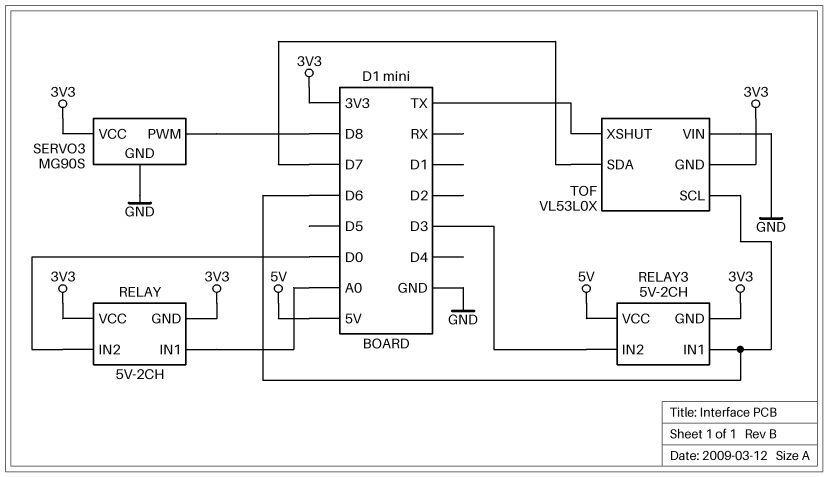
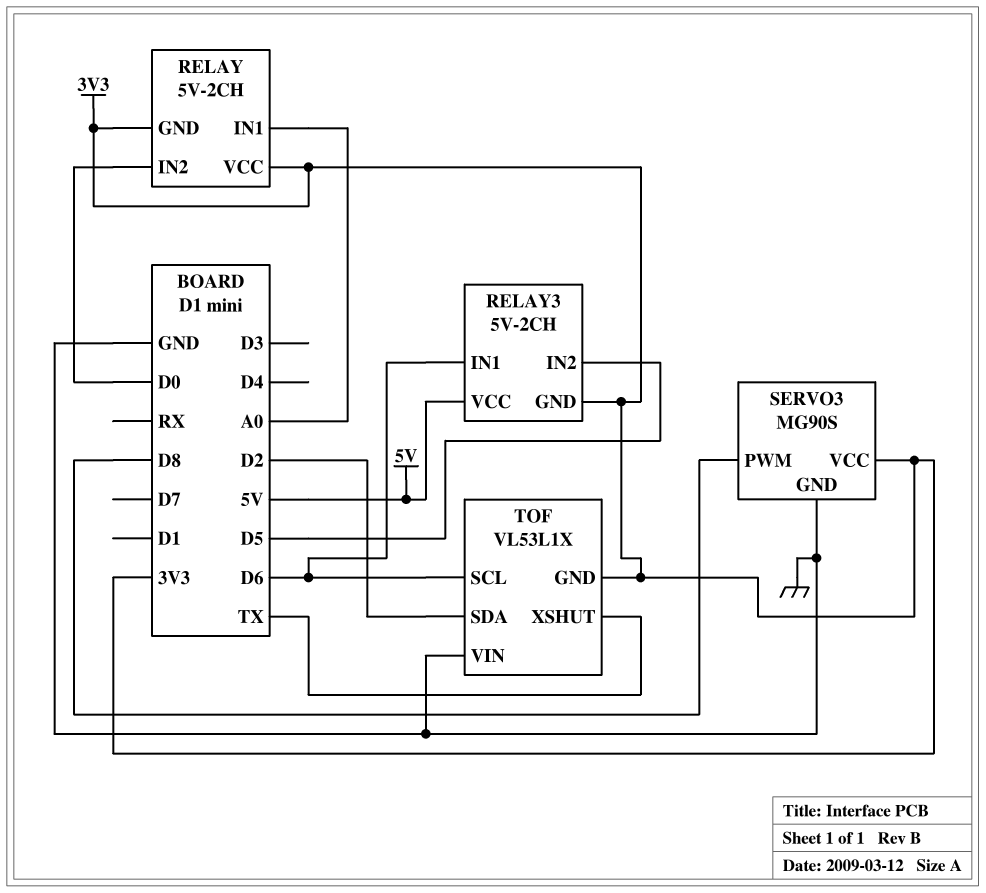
RELAY3 pin IN2: D3 -> D5
TOF: VL53L0X -> VL53L1X
TOF pin SDA: D7 -> D2

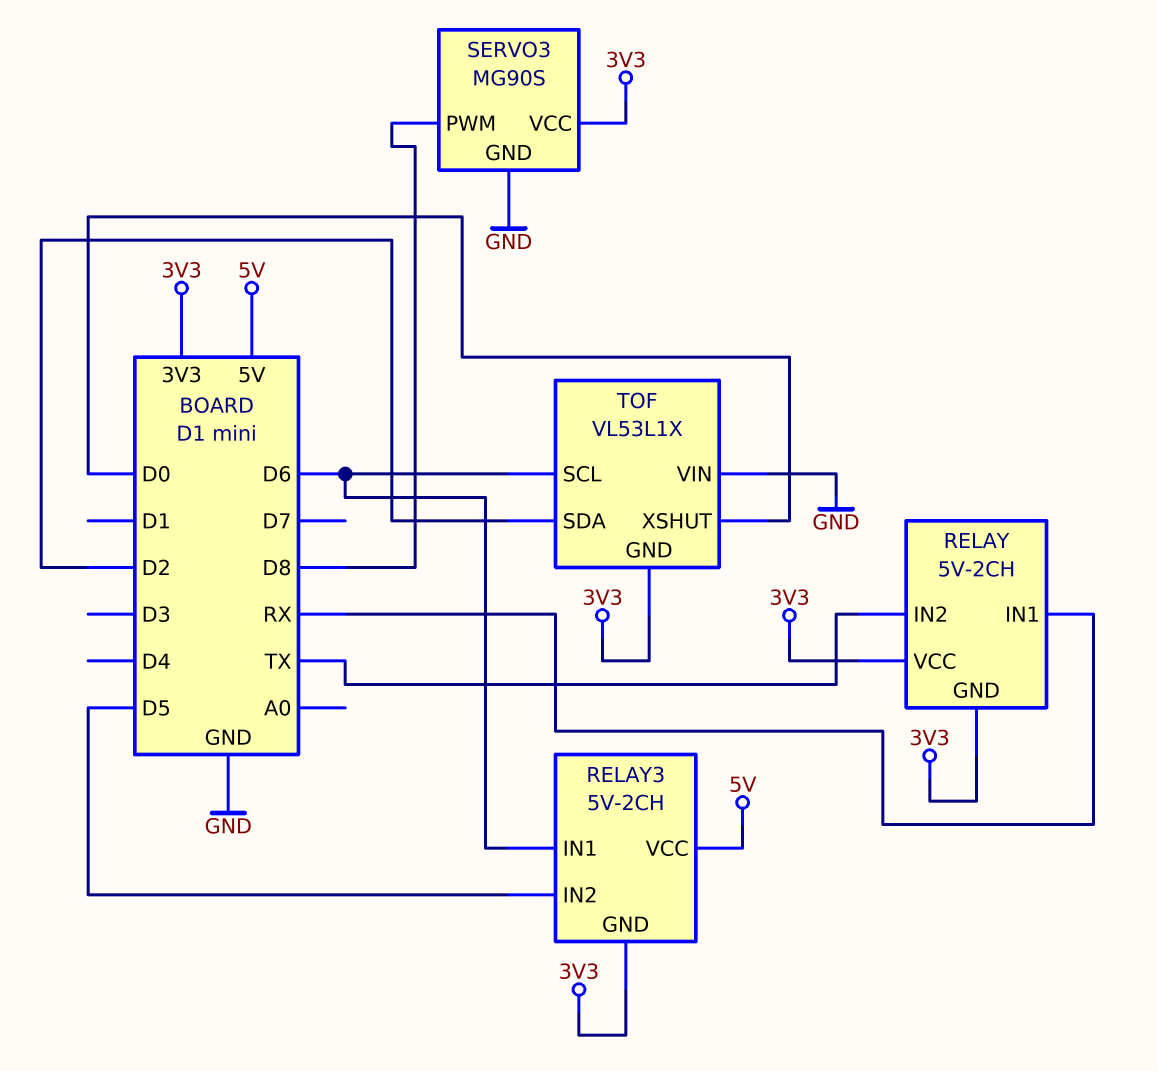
RELAY pin IN1: A0 -> RX
RELAY pin IN2: D0 -> TX
TOF pin XSHUT: TX -> D0

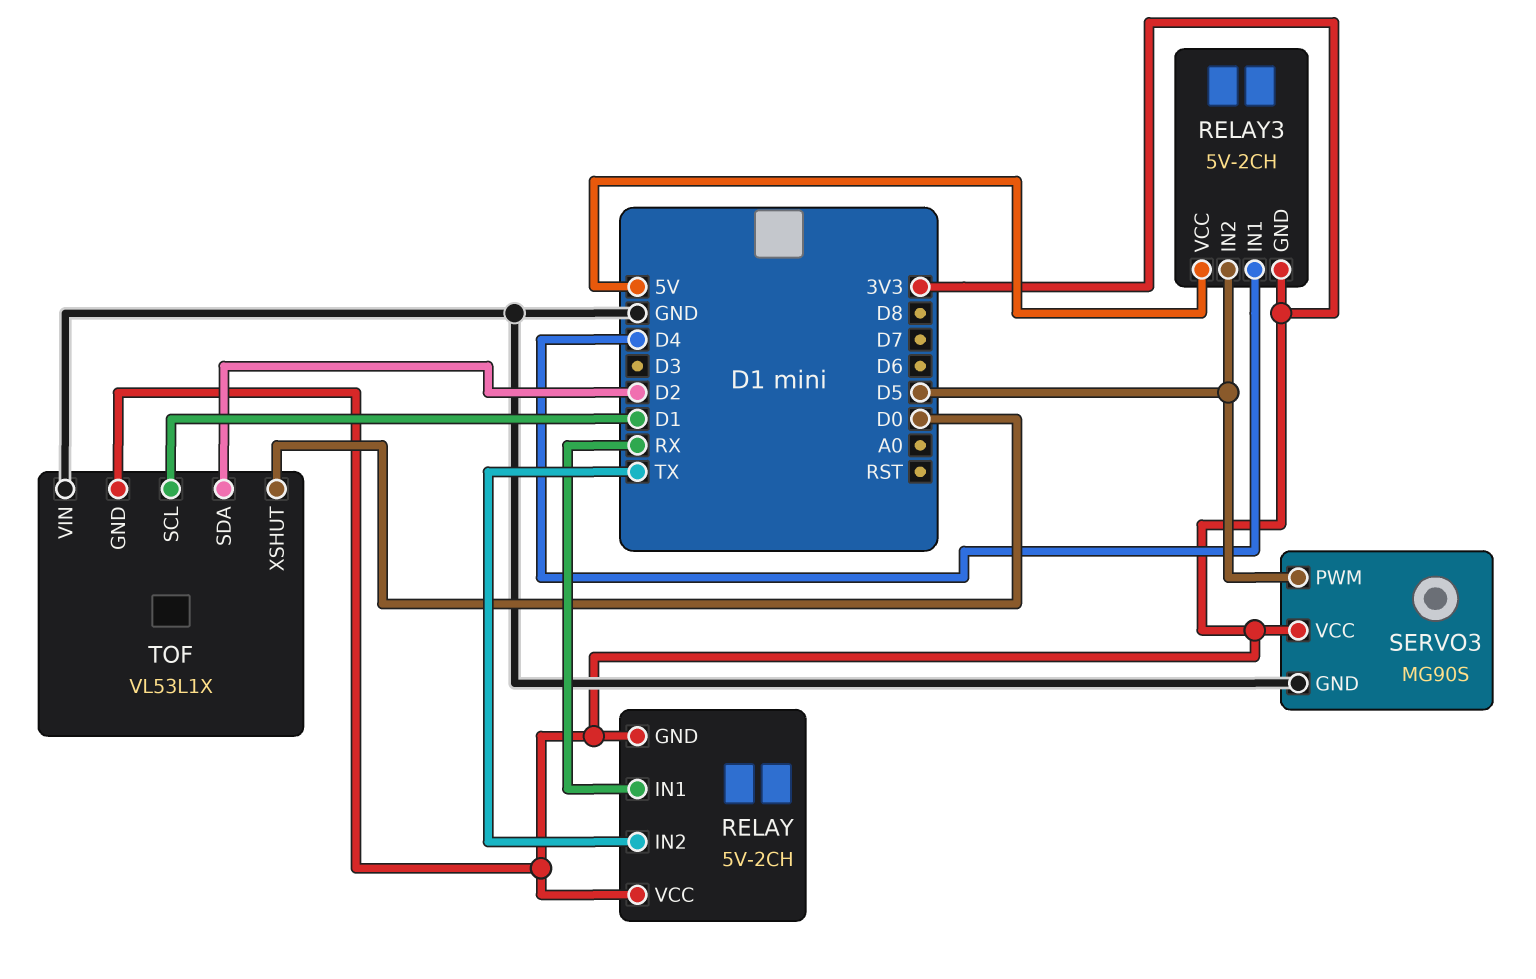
RELAY3 pin IN1: D6 -> D4
SERVO3 pin PWM: D8 -> D5
TOF pin SCL: D6 -> D1

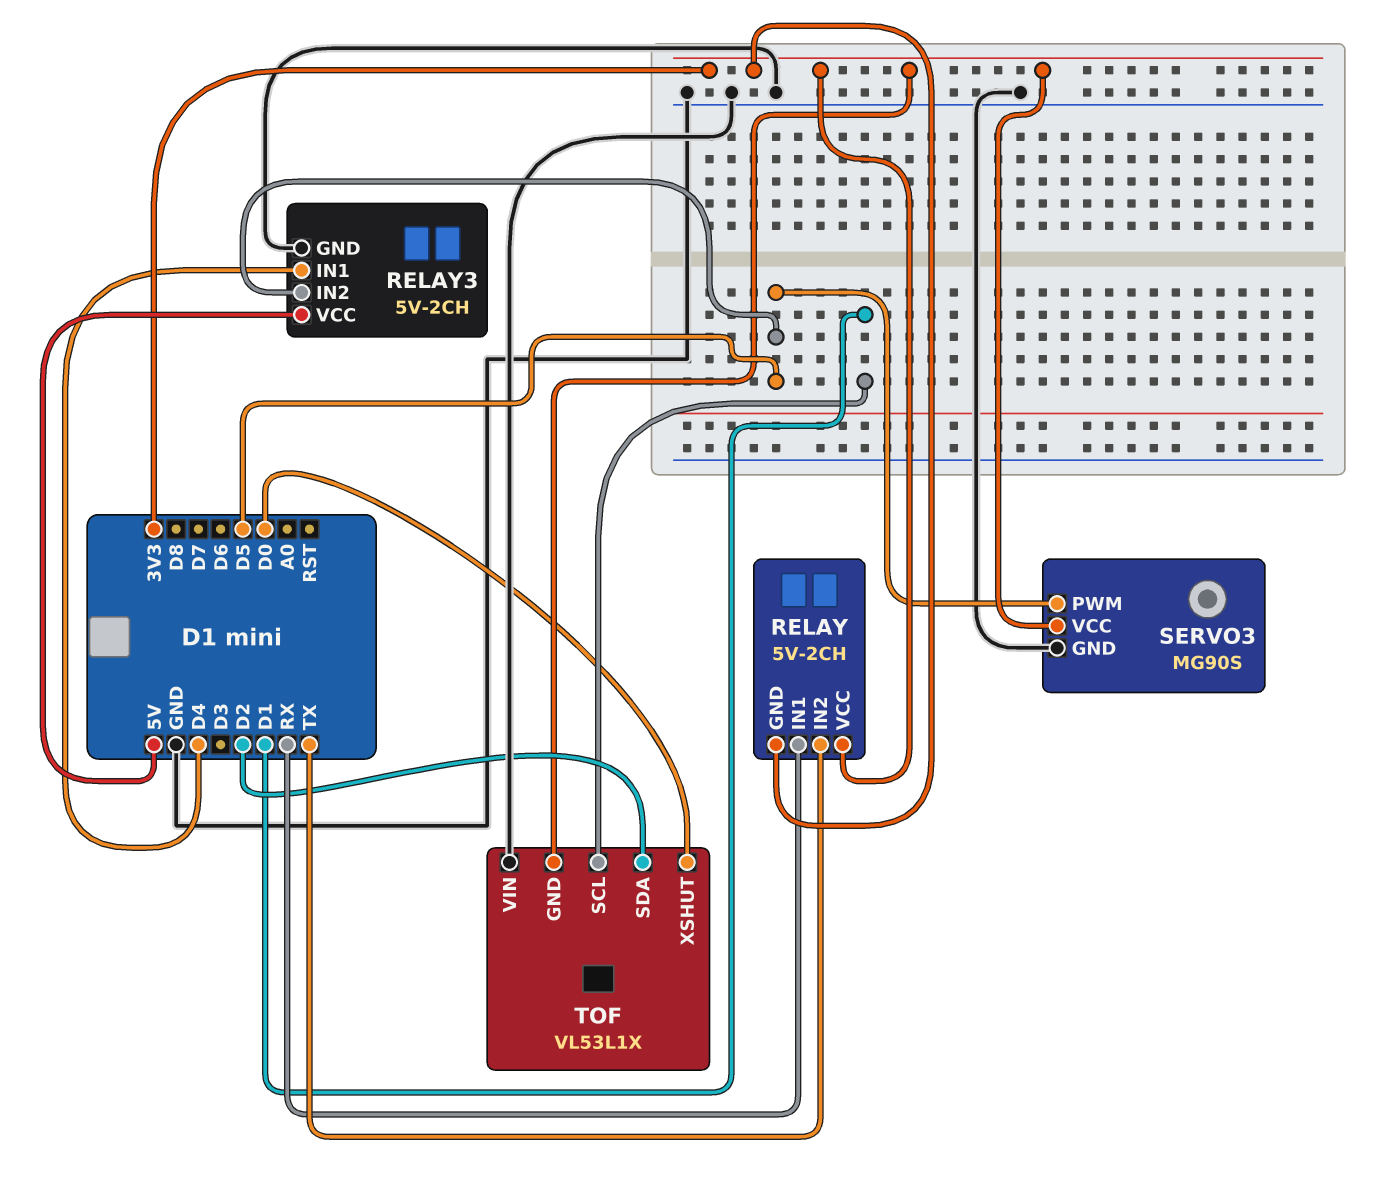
RELAY3 pin GND: 3V3 -> GND

